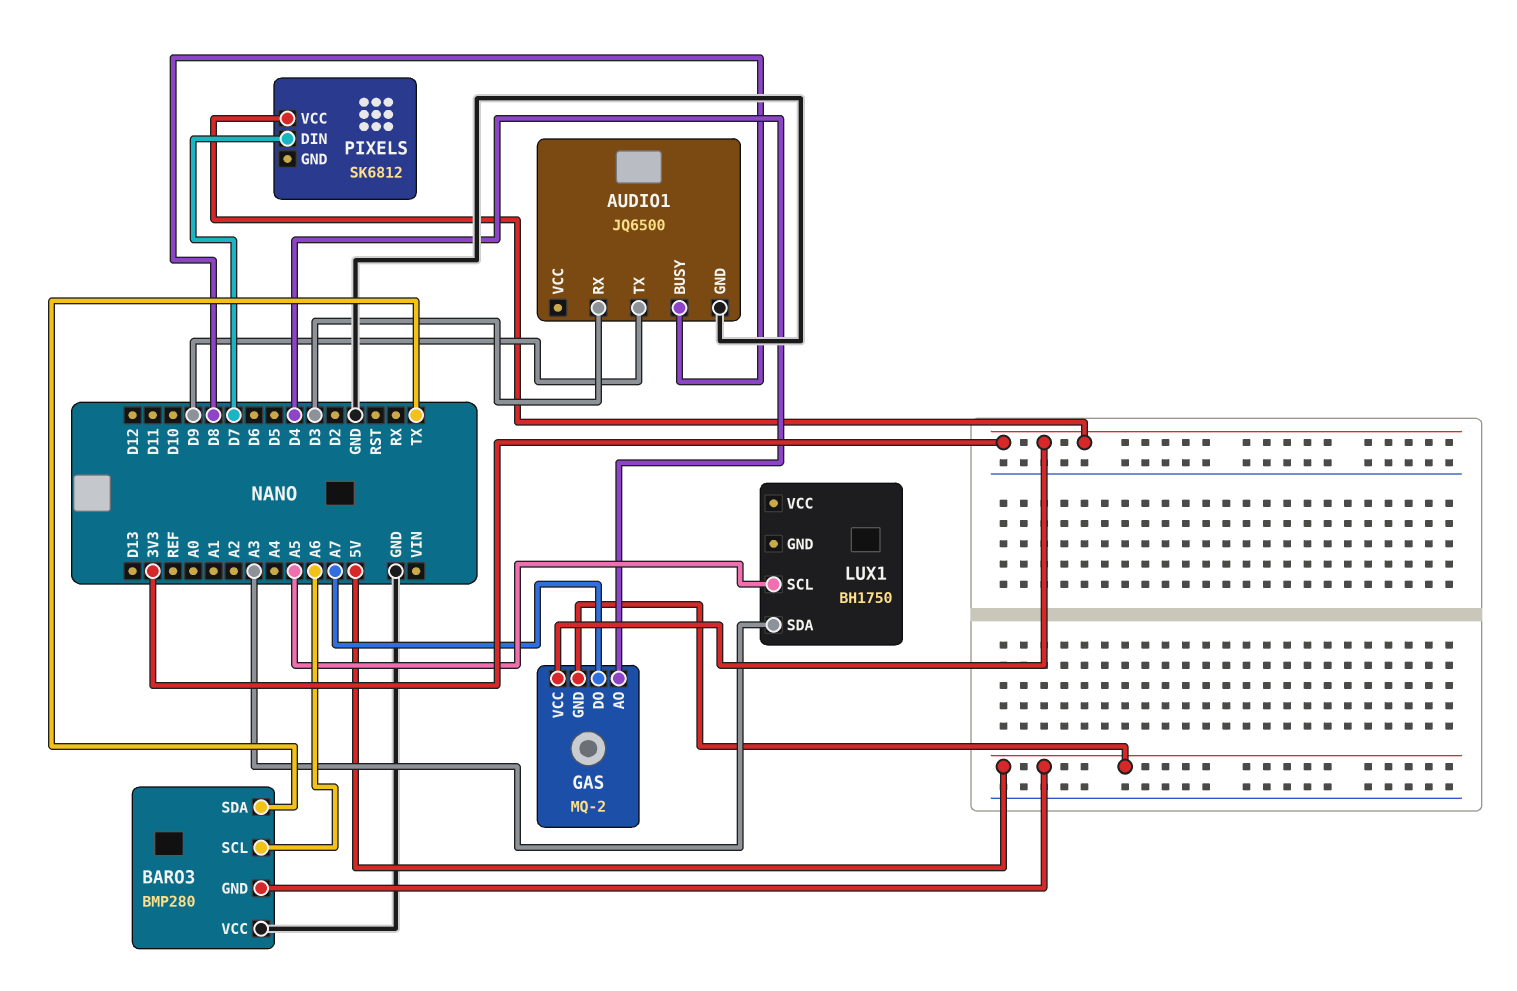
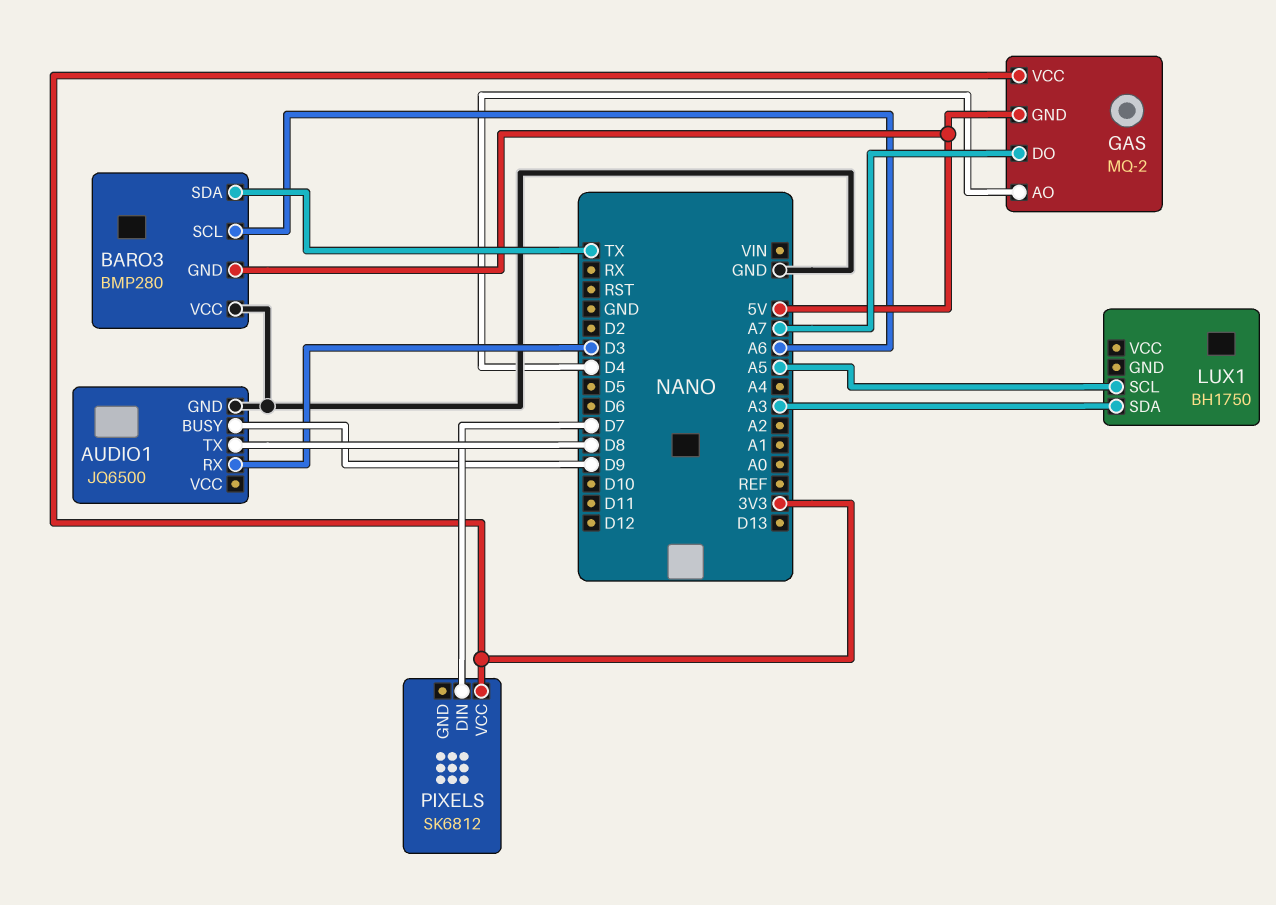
AUDIO1 pin BUSY: D8 -> D9
AUDIO1 pin TX: D9 -> D8

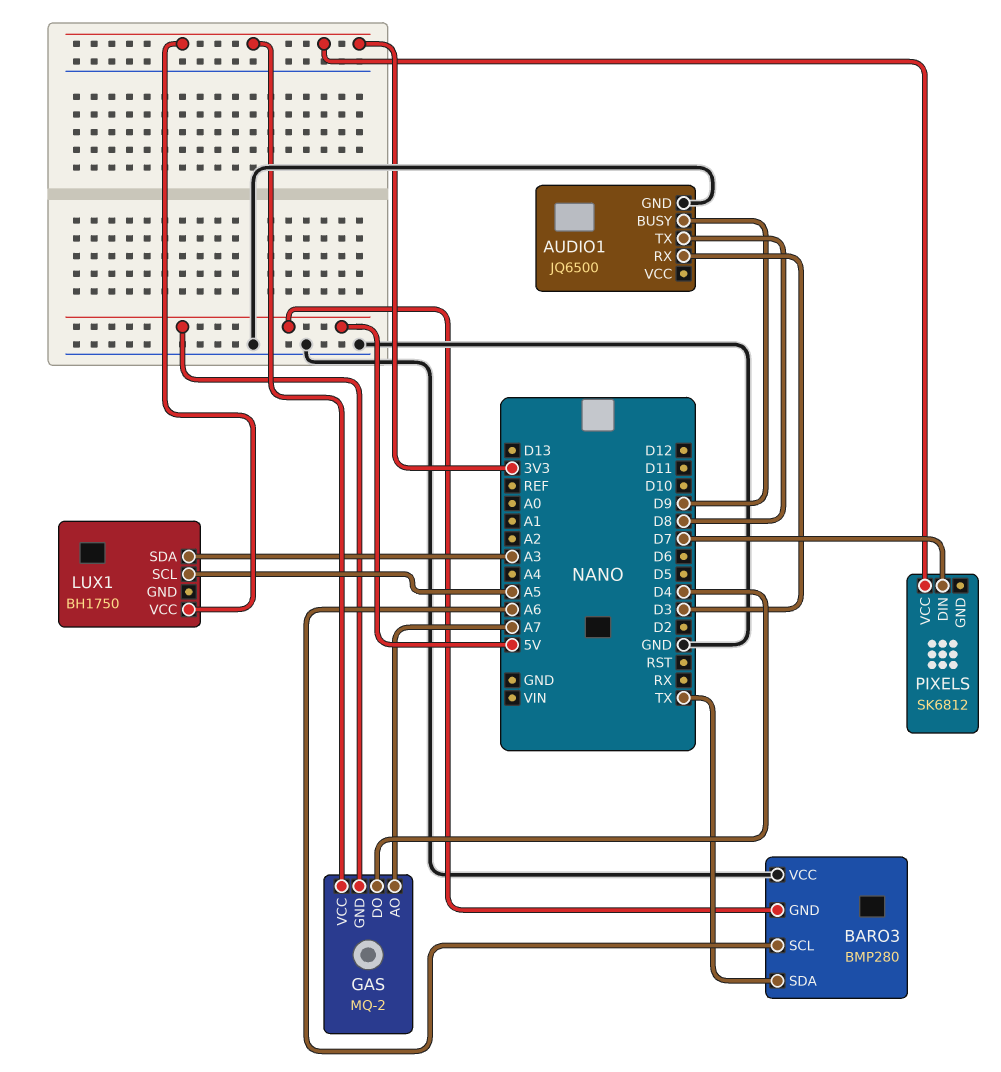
GAS pin AO: D4 -> A7
GAS pin DO: A7 -> D4
LUX1 pin VCC: none -> 3V3

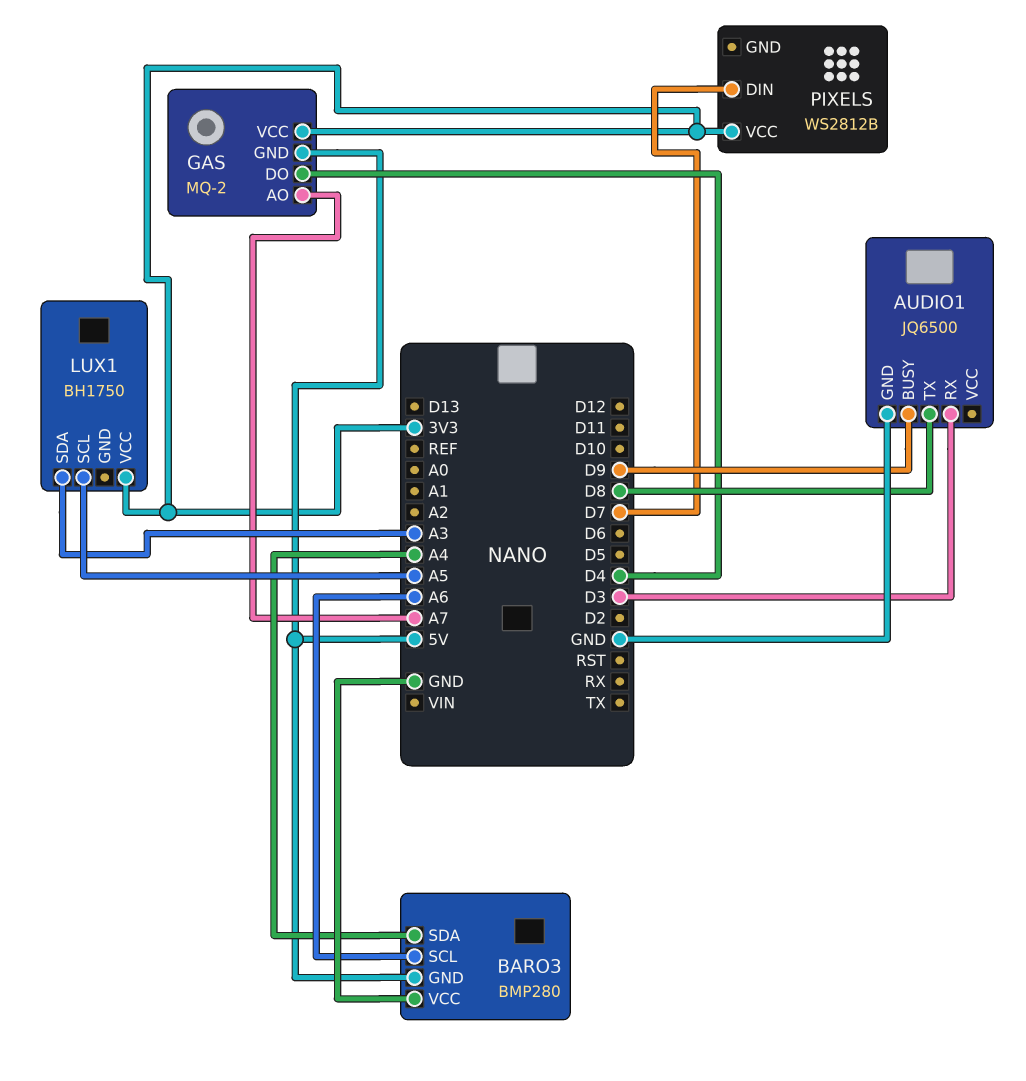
BARO3 pin SDA: TX -> A4
PIXELS: SK6812 -> WS2812B

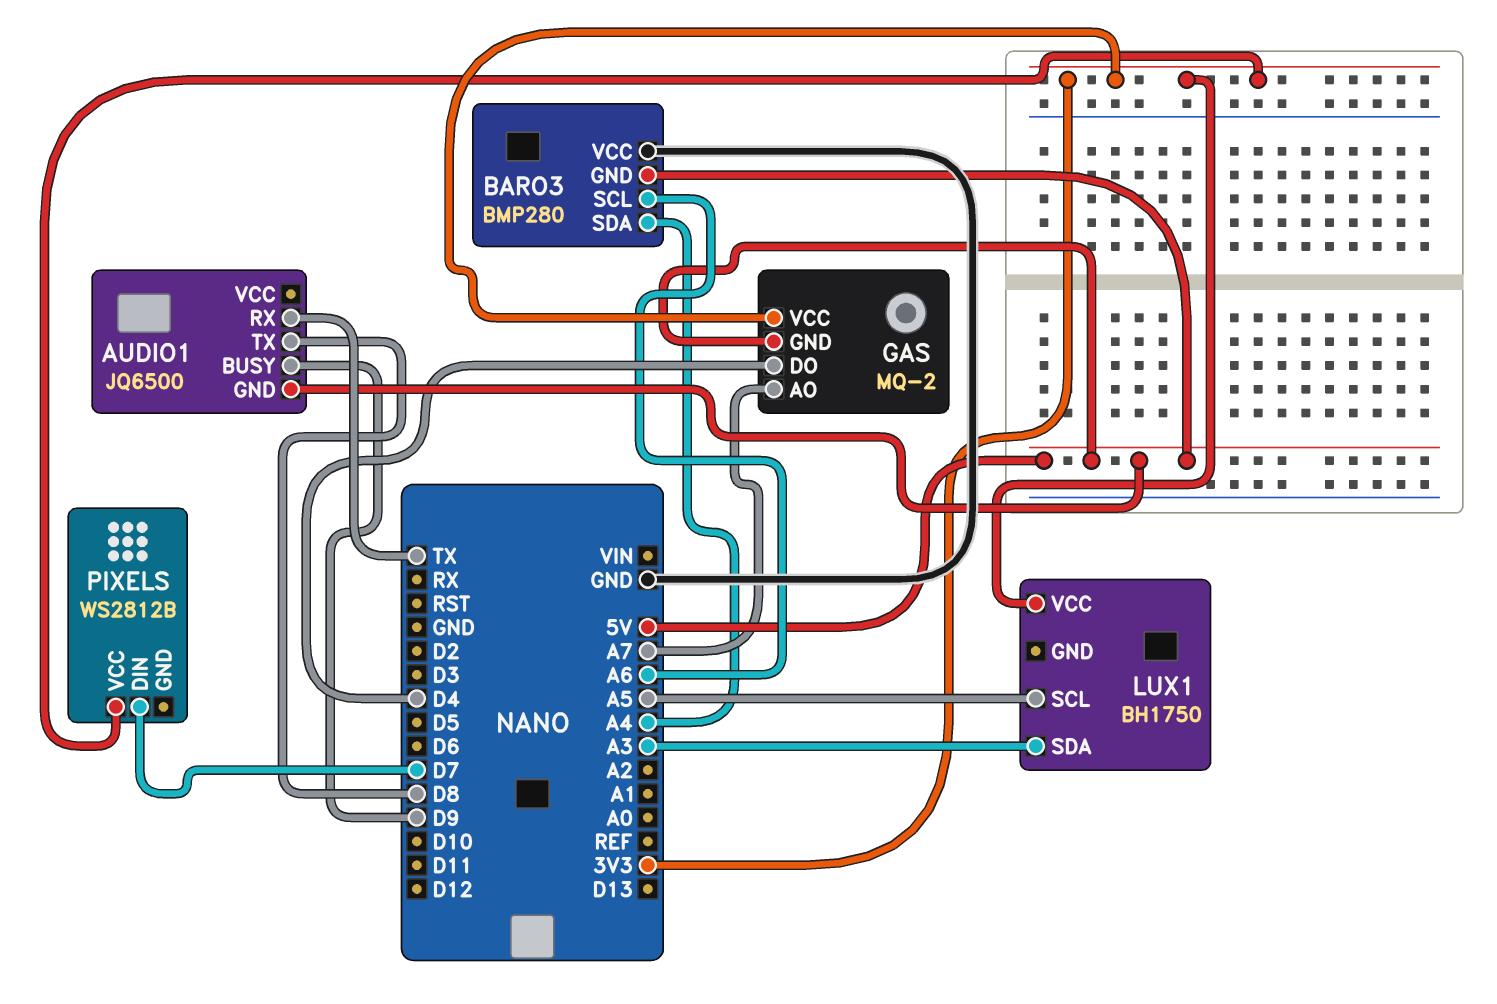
AUDIO1 pin GND: GND -> 5V
AUDIO1 pin RX: D3 -> TX

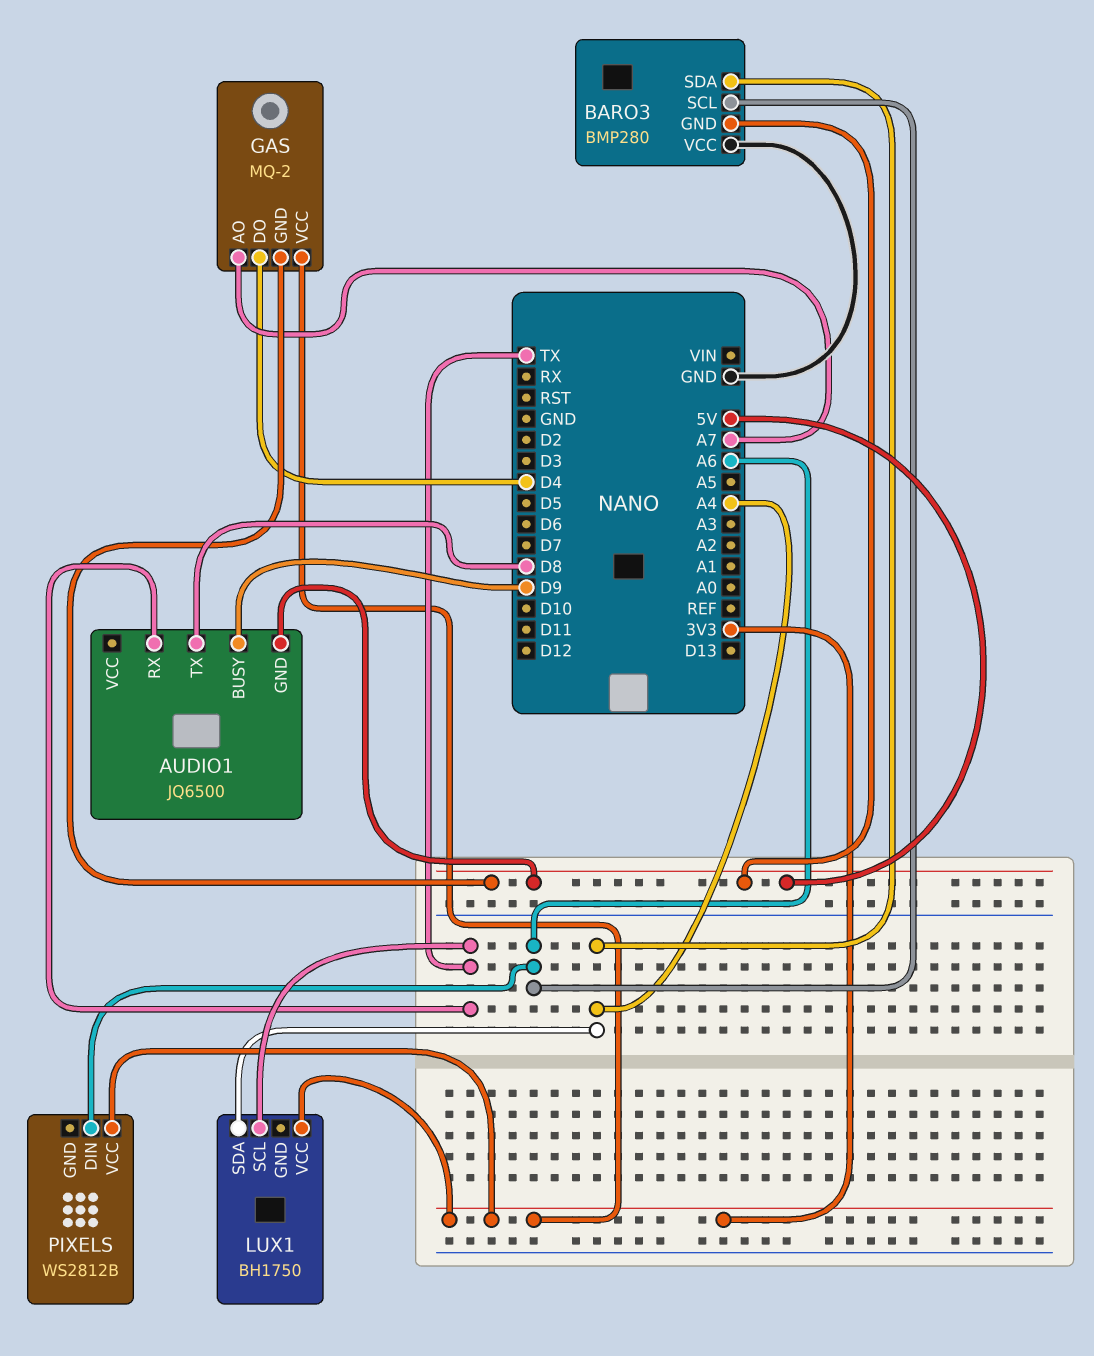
LUX1 pin SCL: A5 -> TX
LUX1 pin SDA: A3 -> A4
PIXELS pin DIN: D7 -> A6

